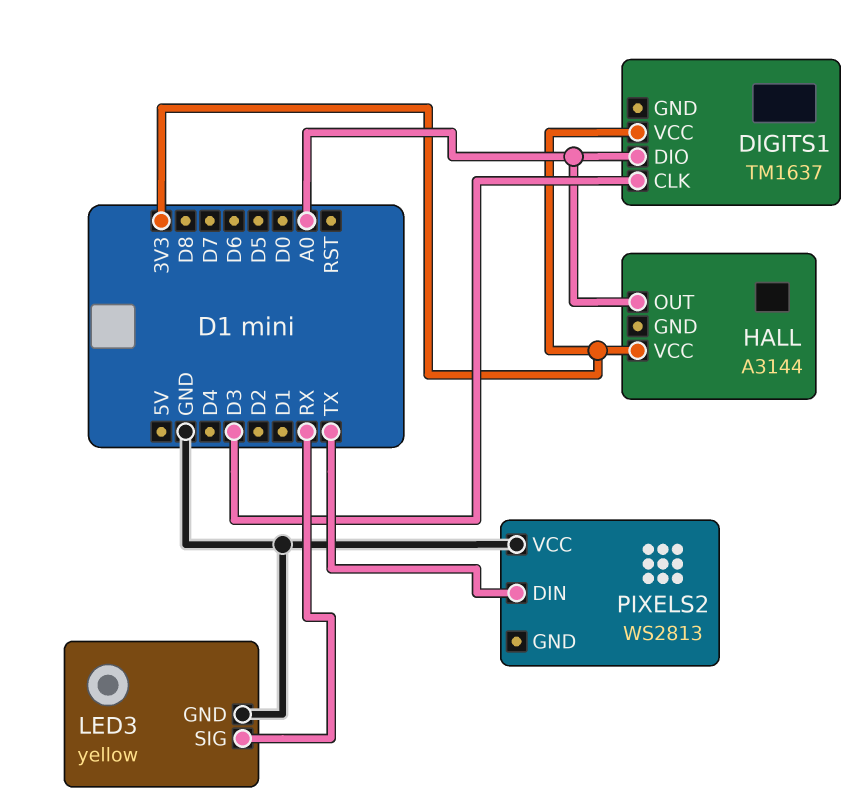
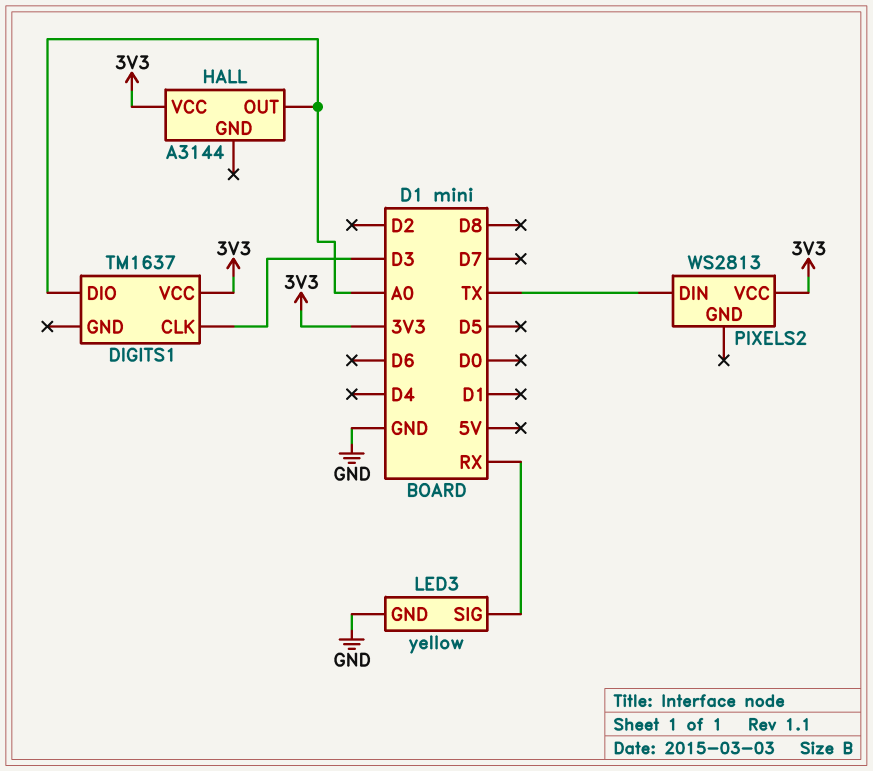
PIXELS2 pin VCC: GND -> 3V3

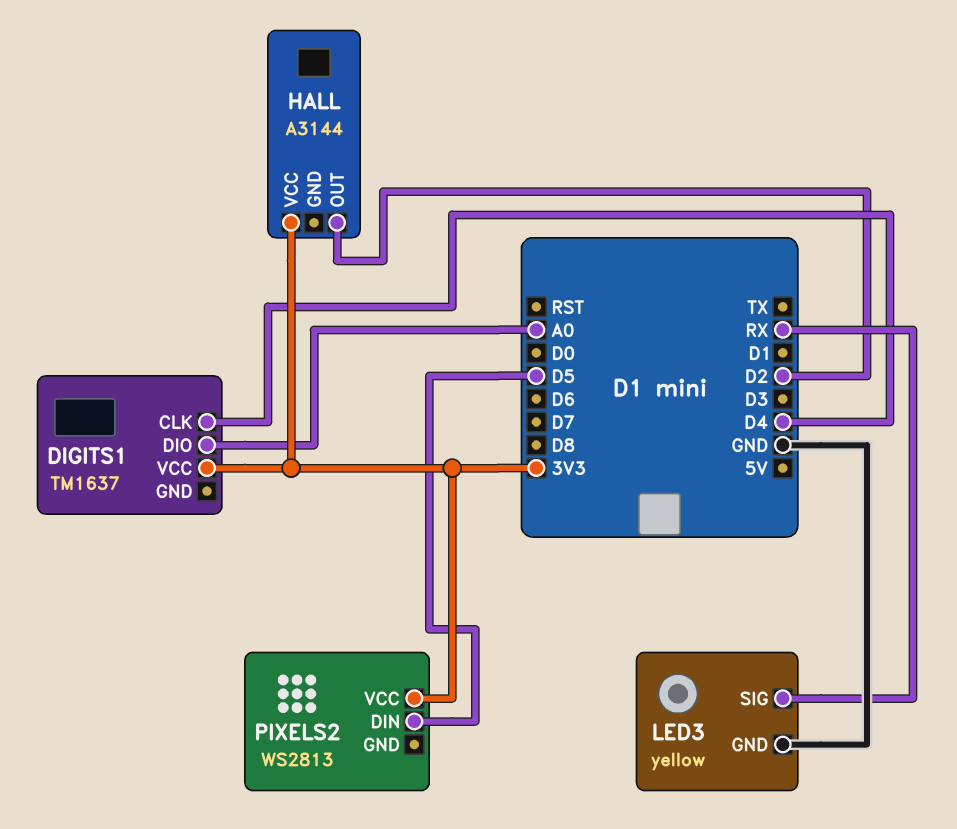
DIGITS1 pin CLK: D3 -> D4
HALL pin OUT: A0 -> D2
PIXELS2 pin DIN: TX -> D5

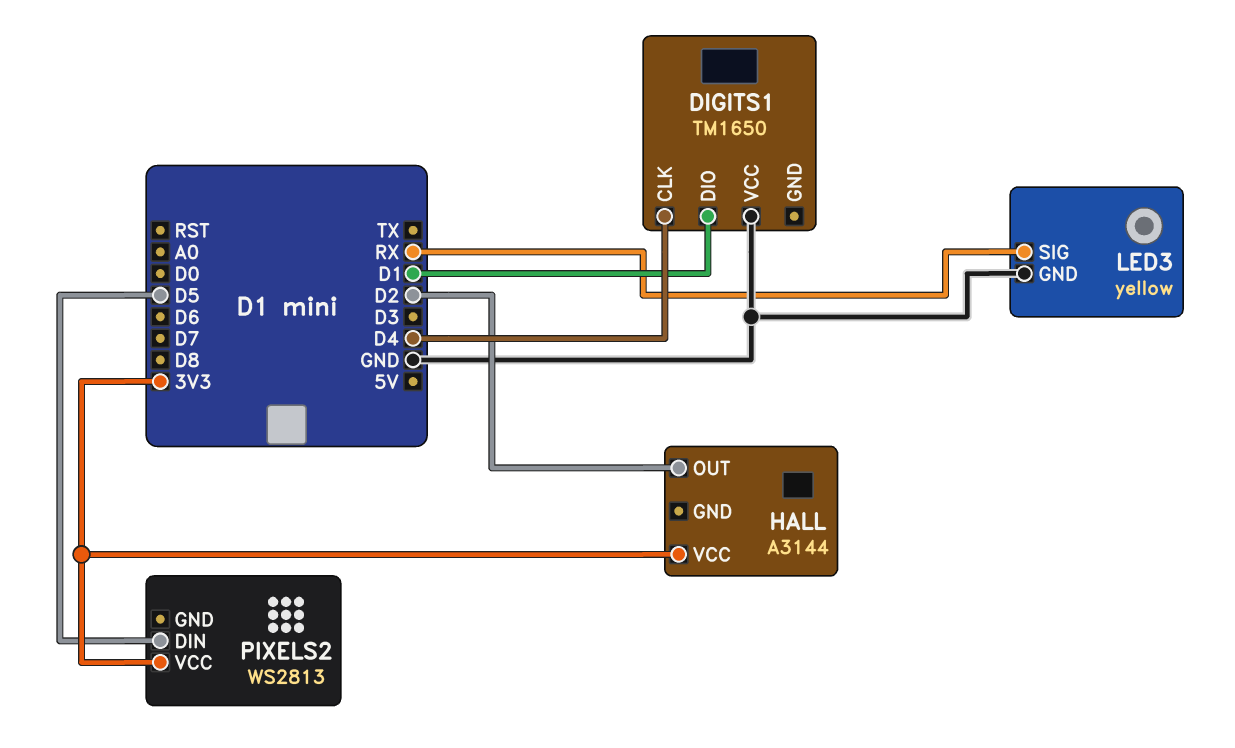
DIGITS1: TM1637 -> TM1650
DIGITS1 pin DIO: A0 -> D1
DIGITS1 pin VCC: 3V3 -> GND

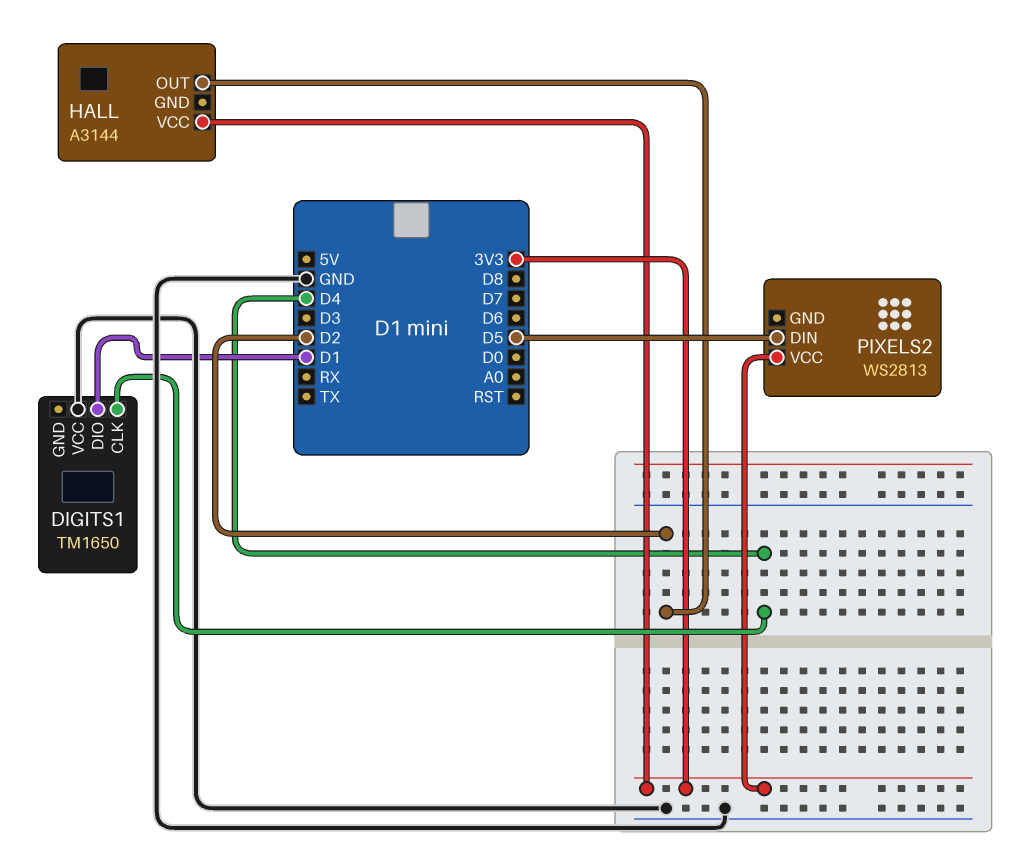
LED3: yellow -> none
LED3 pin GND: GND -> none
LED3 pin SIG: RX -> none

